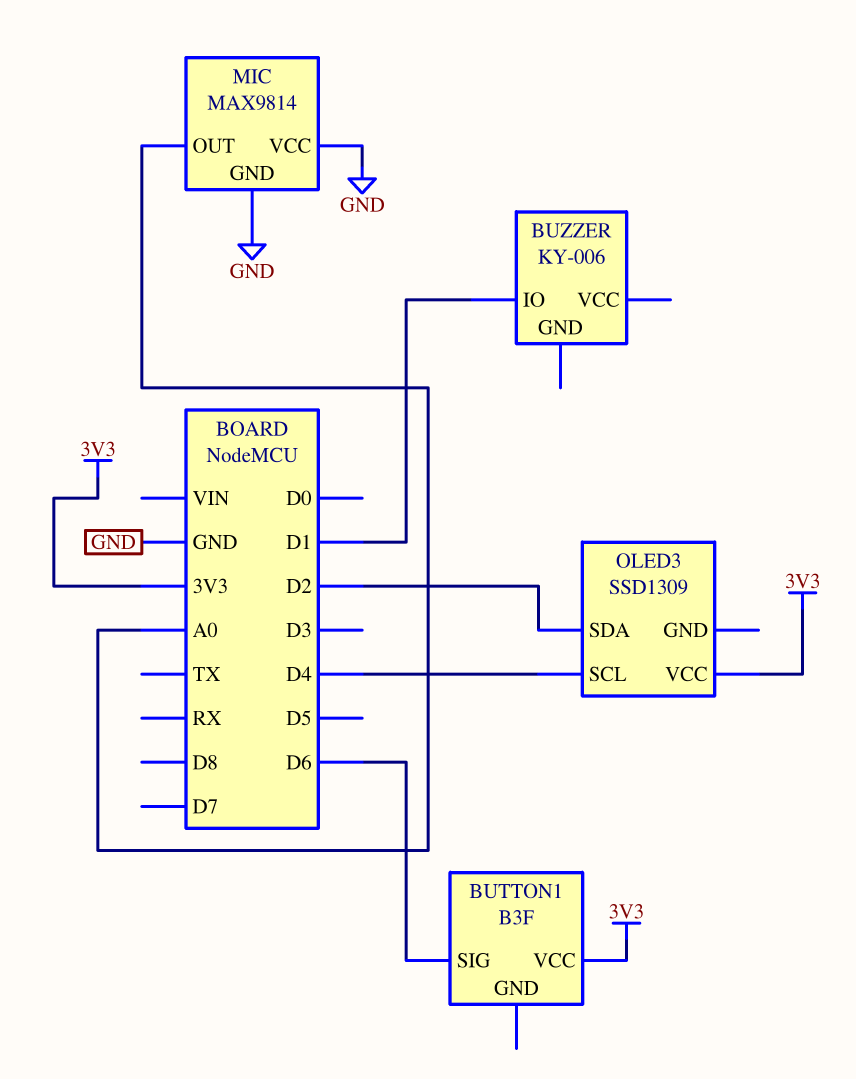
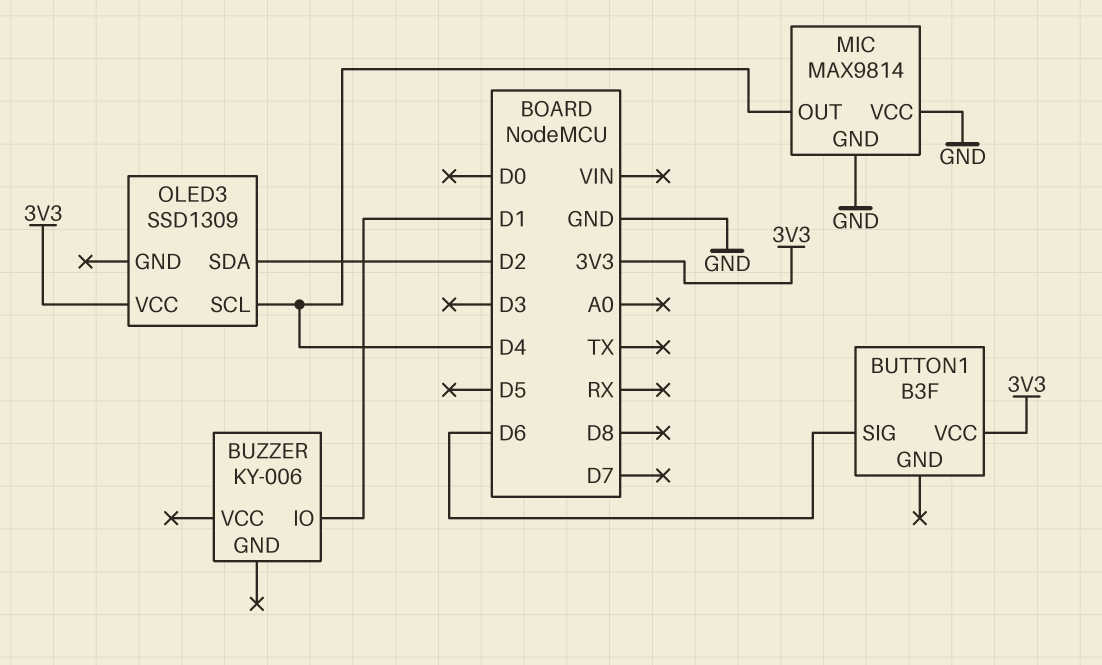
MIC pin OUT: A0 -> D4

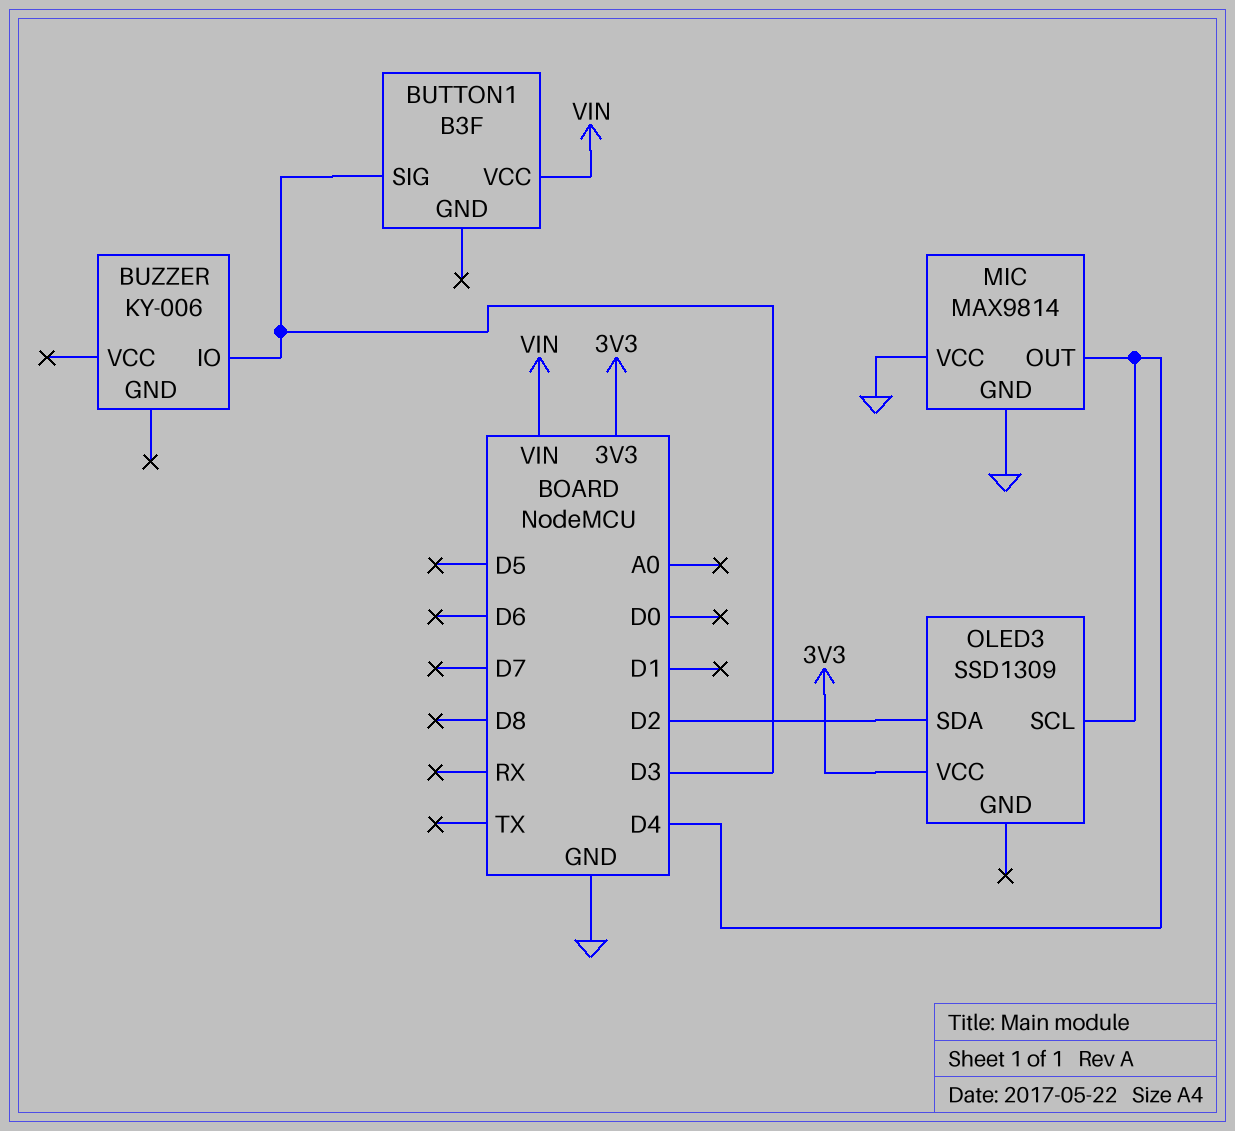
BUTTON1 pin SIG: D6 -> D3
BUTTON1 pin VCC: 3V3 -> VIN
BUZZER pin IO: D1 -> D3

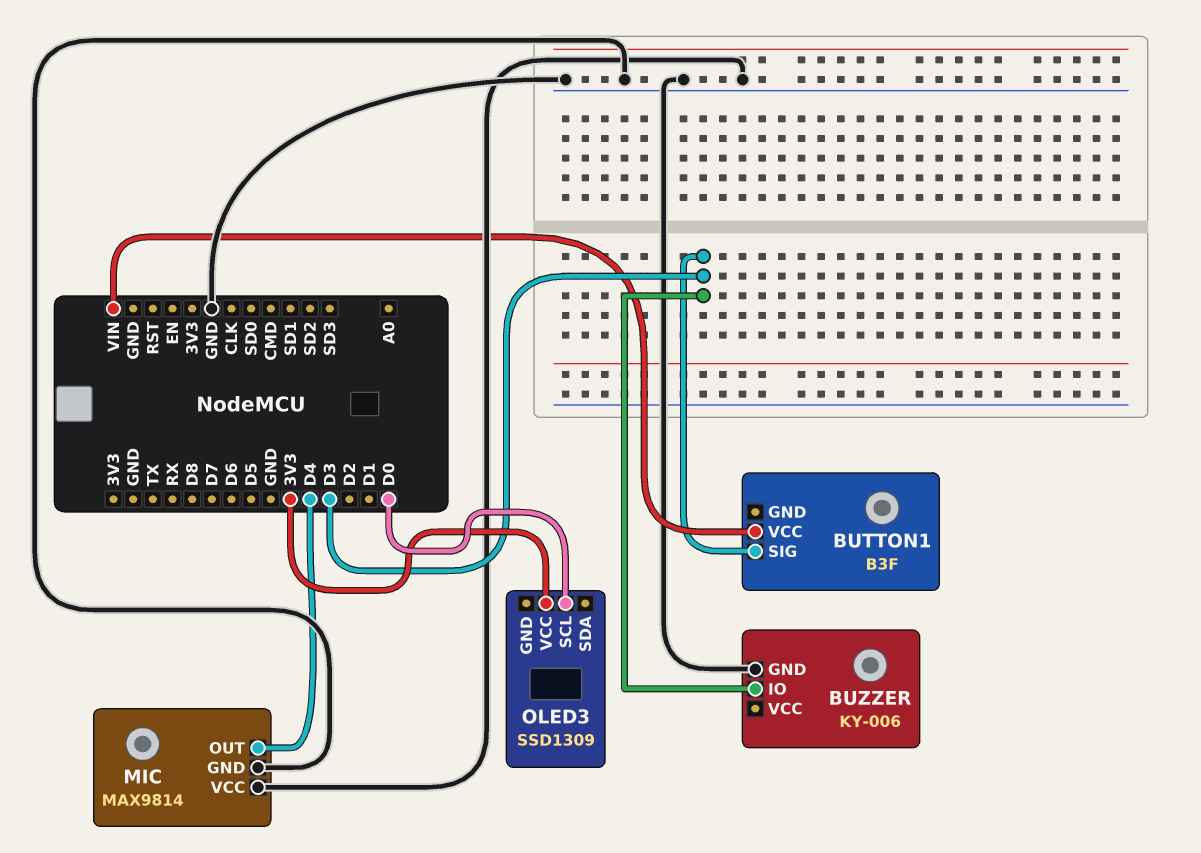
BUZZER pin GND: none -> GND
OLED3 pin SCL: D4 -> D0
OLED3 pin SDA: D2 -> none

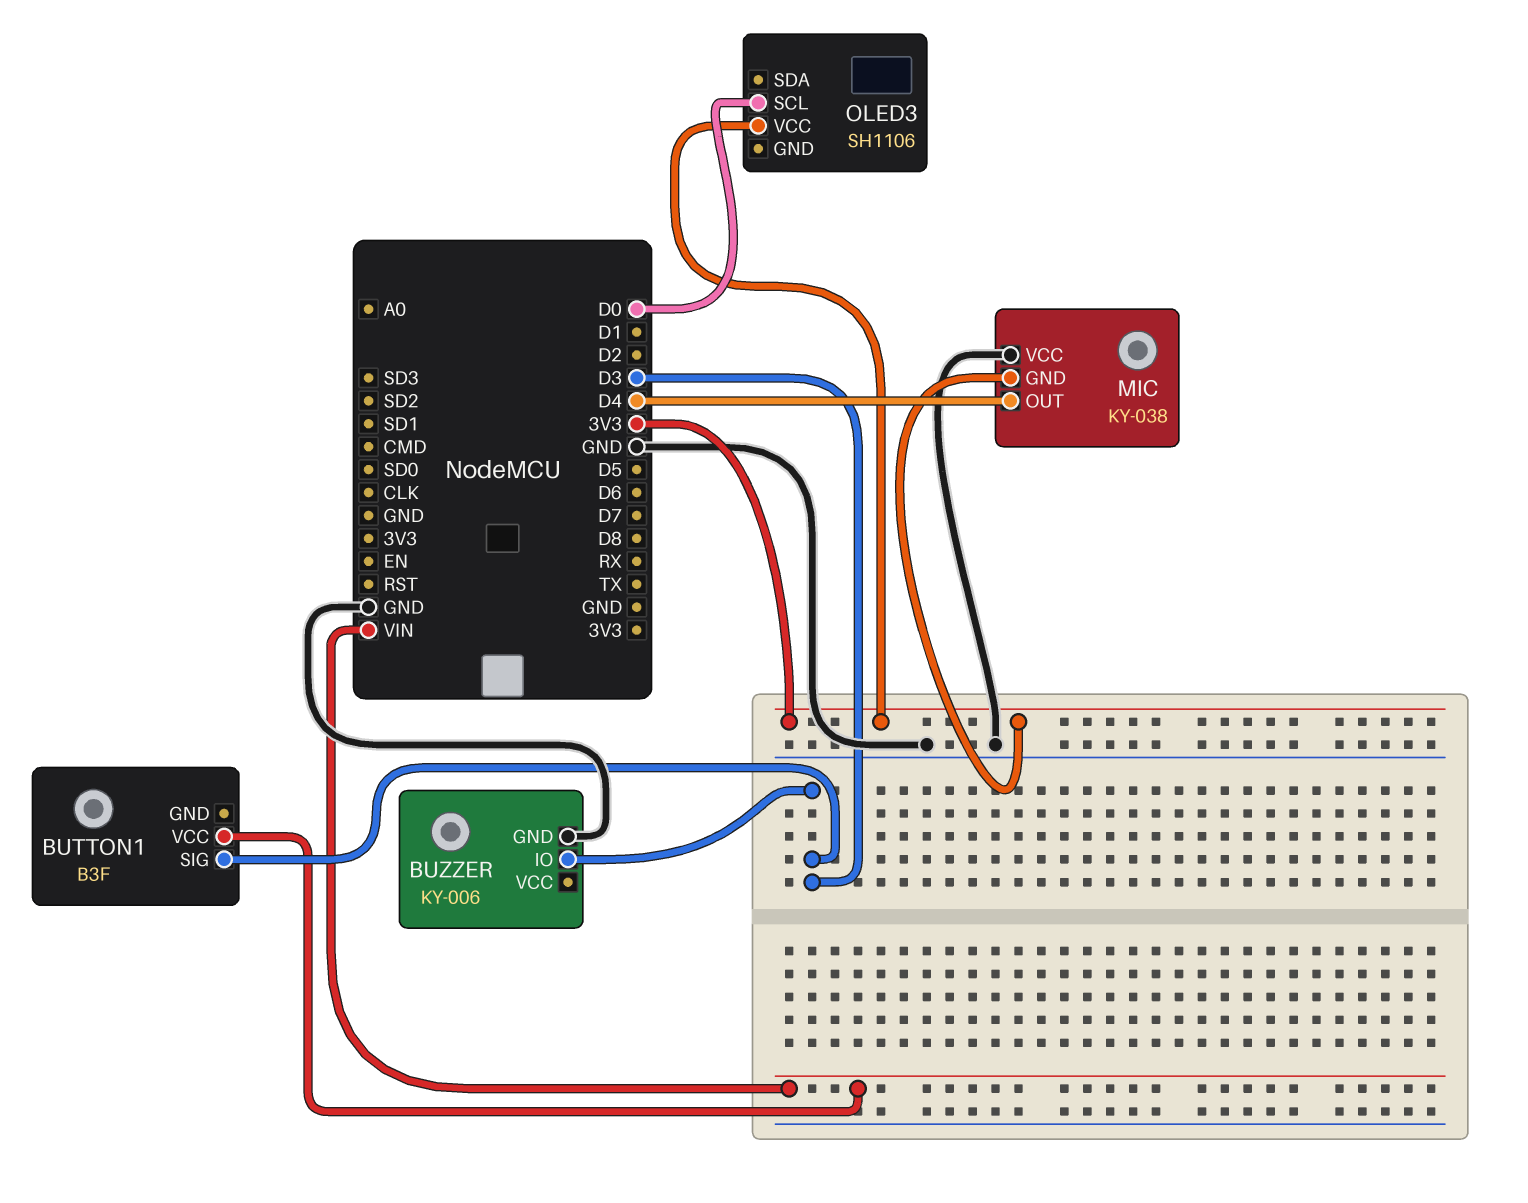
MIC: MAX9814 -> KY-038
MIC pin GND: GND -> 3V3
OLED3: SSD1309 -> SH1106

